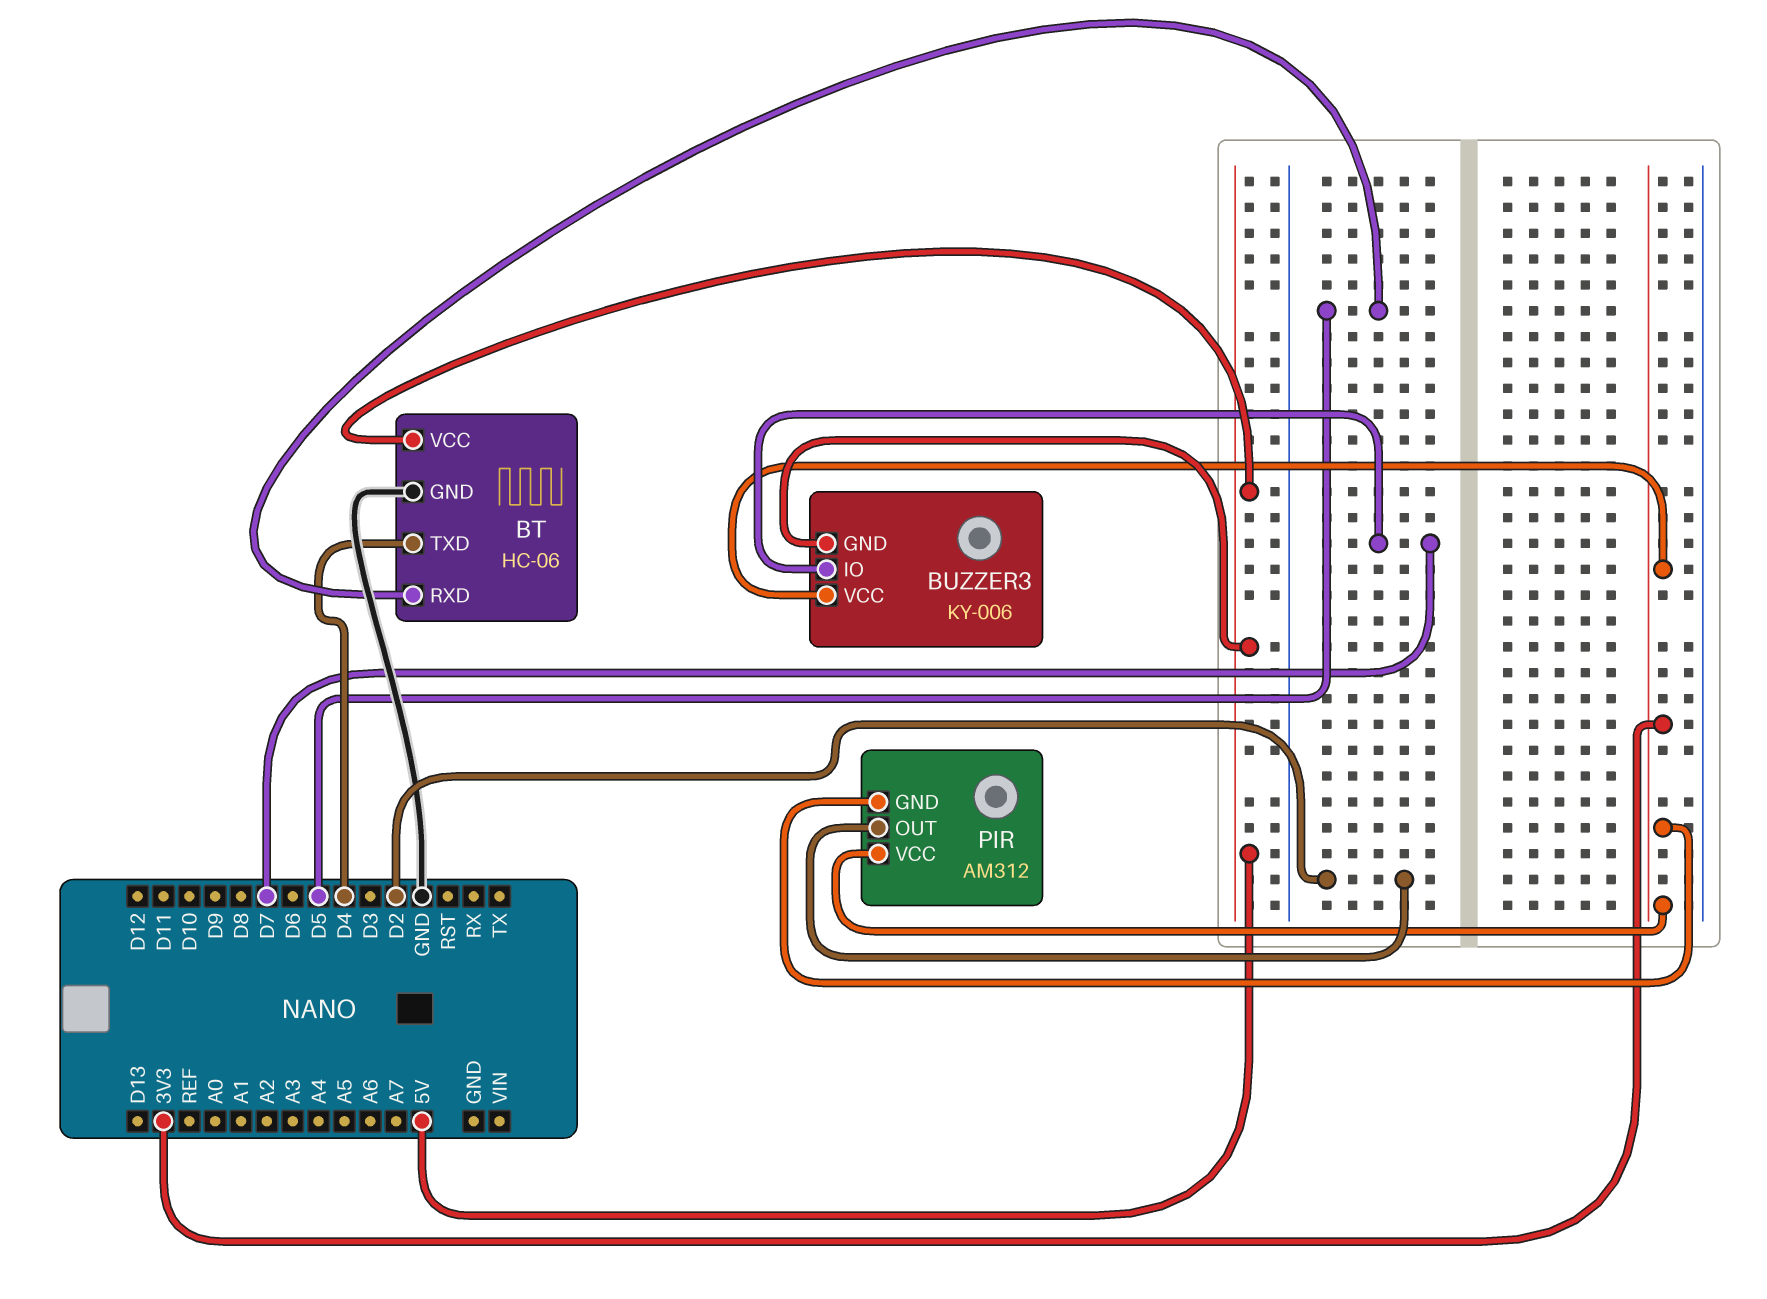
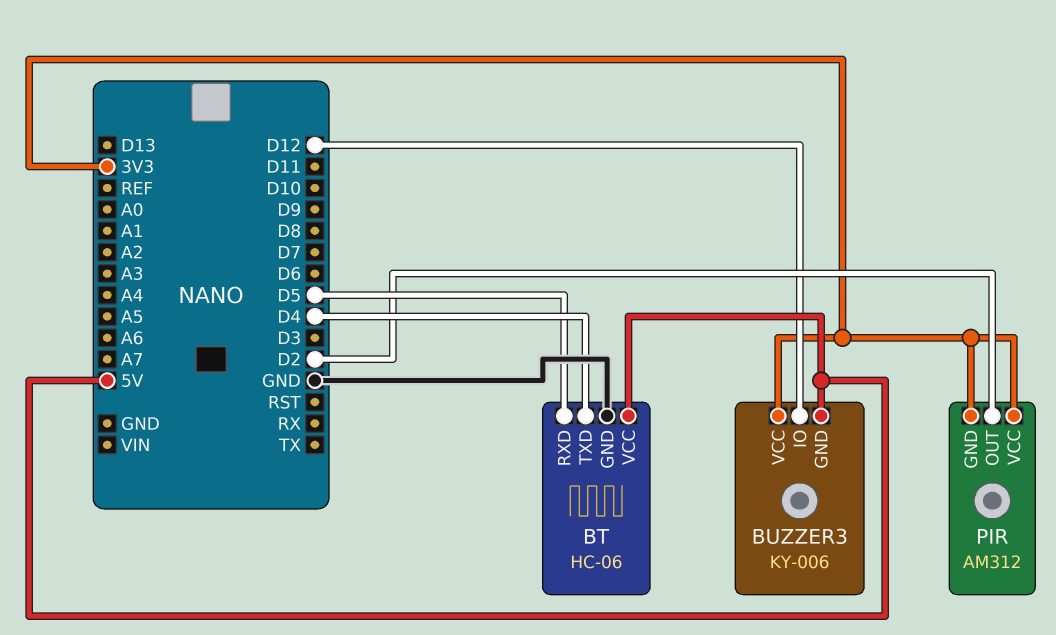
BUZZER3 pin IO: D7 -> D12

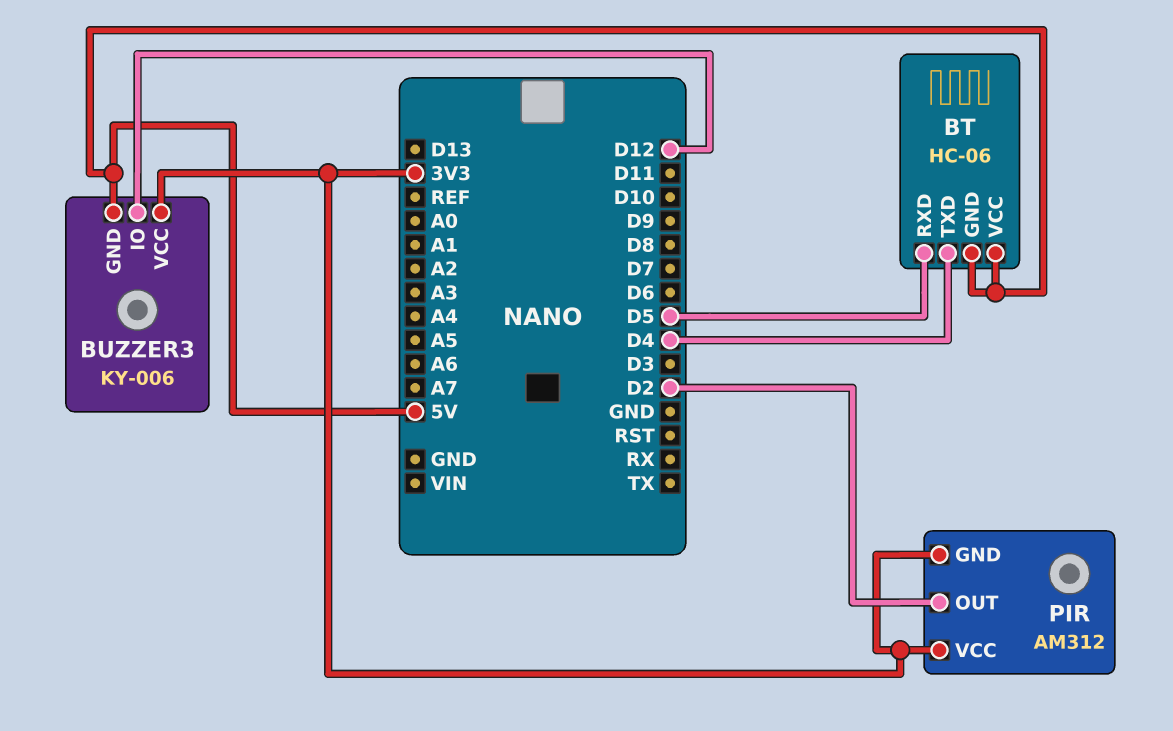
BT pin GND: GND -> 5V

